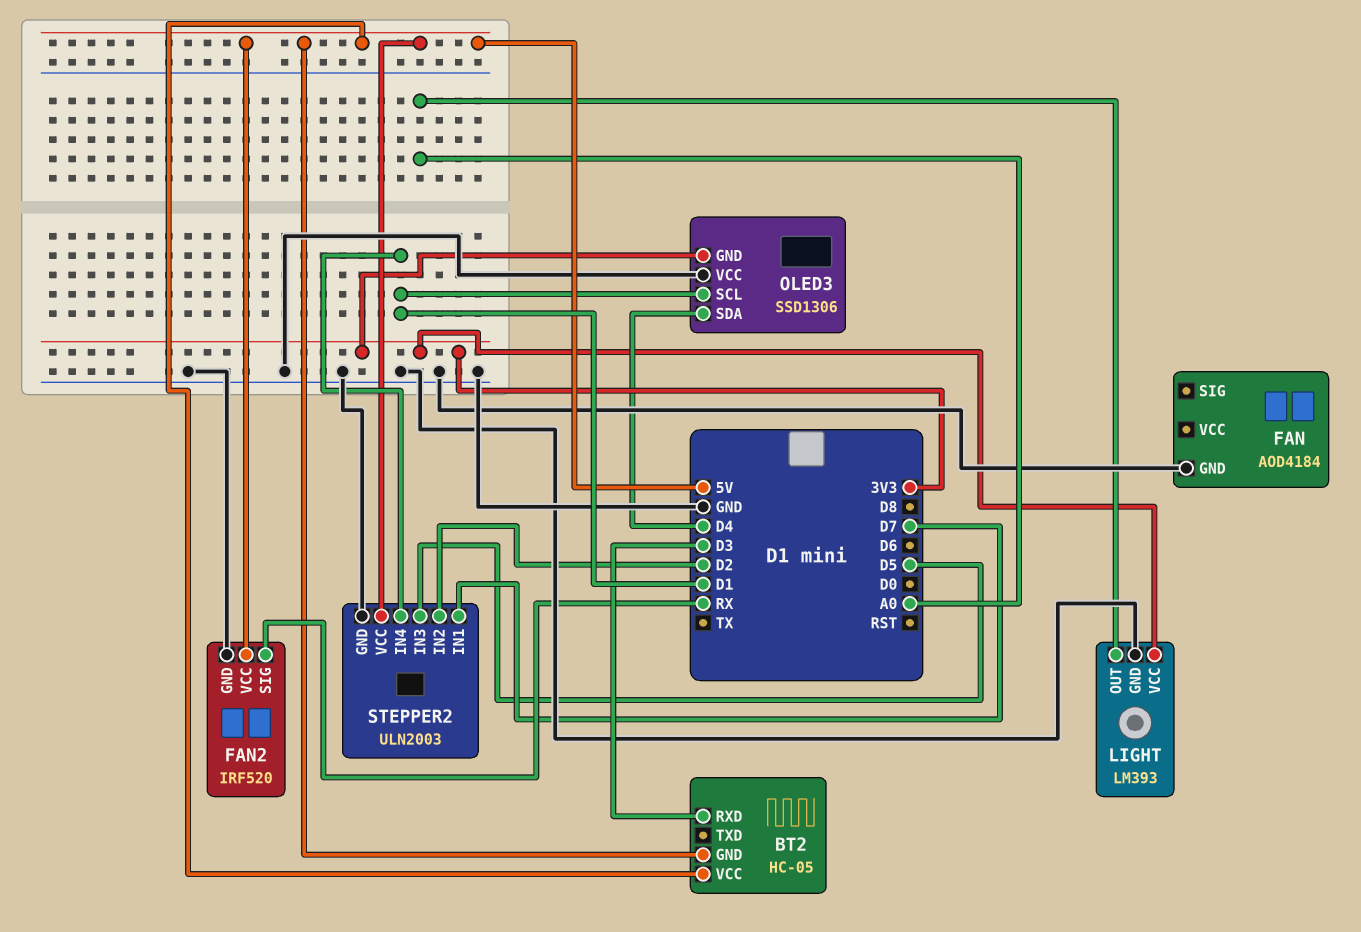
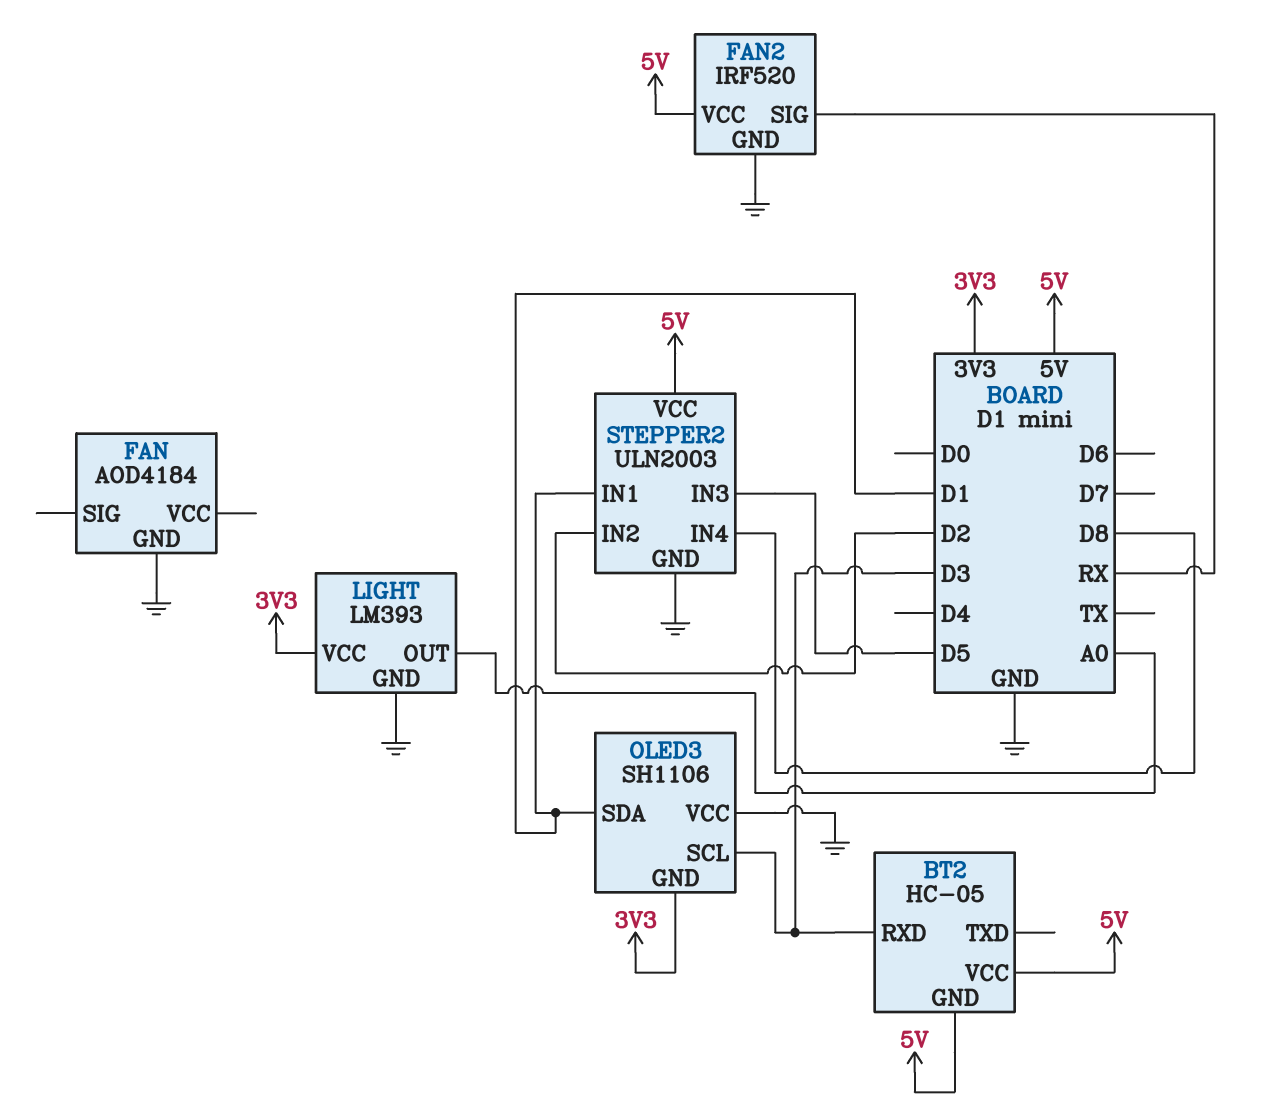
OLED3: SSD1306 -> SH1106
OLED3 pin SCL: D1 -> D3
OLED3 pin SDA: D4 -> D1
STEPPER2 pin IN1: D7 -> D1
STEPPER2 pin IN4: D1 -> D8

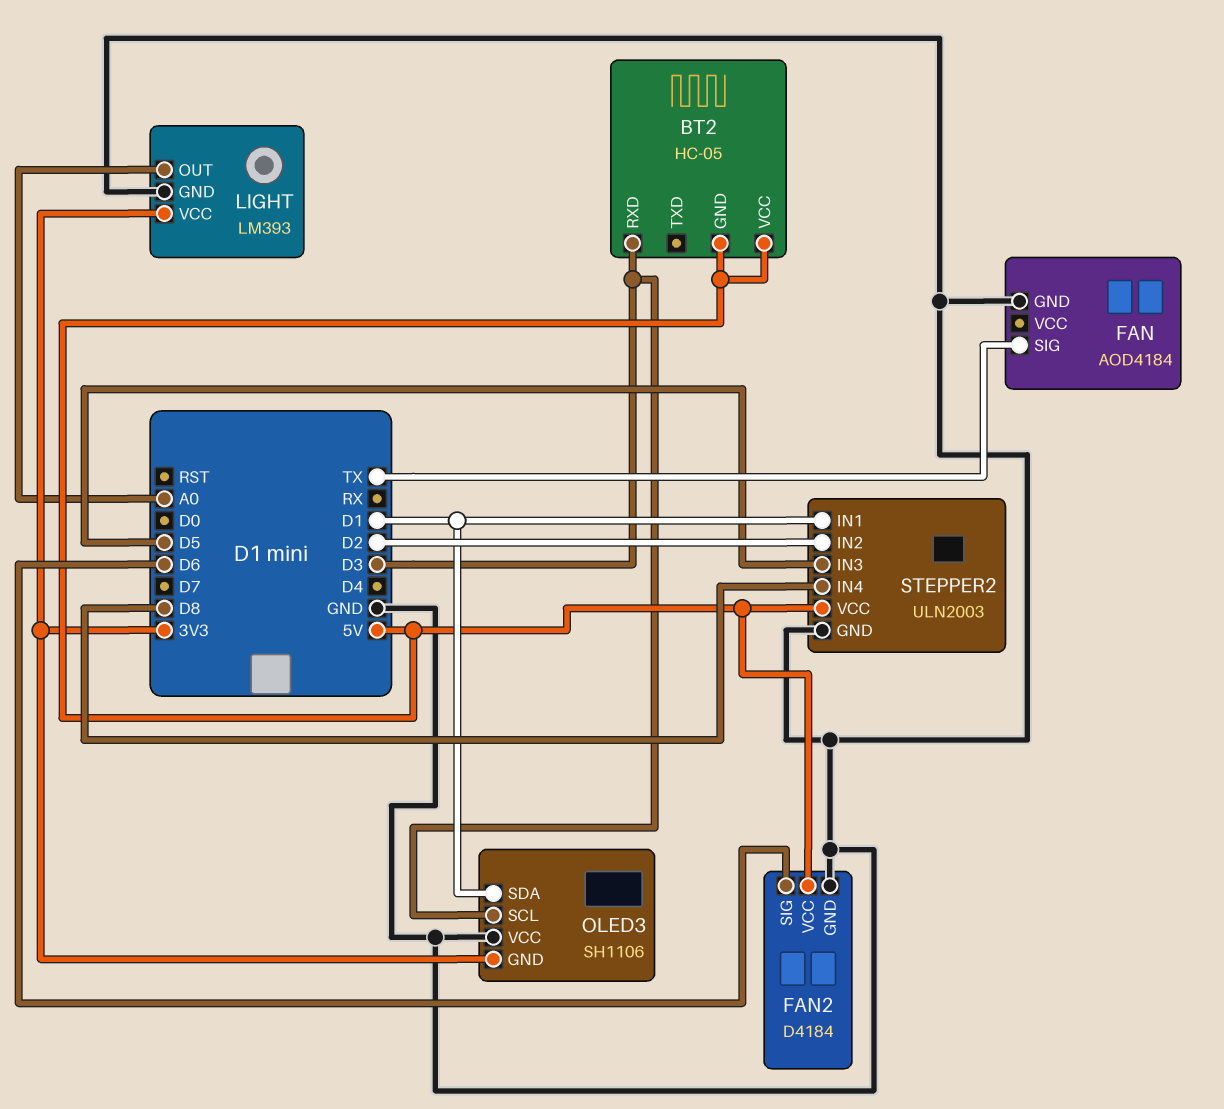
FAN pin SIG: none -> TX
FAN2: IRF520 -> D4184
FAN2 pin SIG: RX -> D6

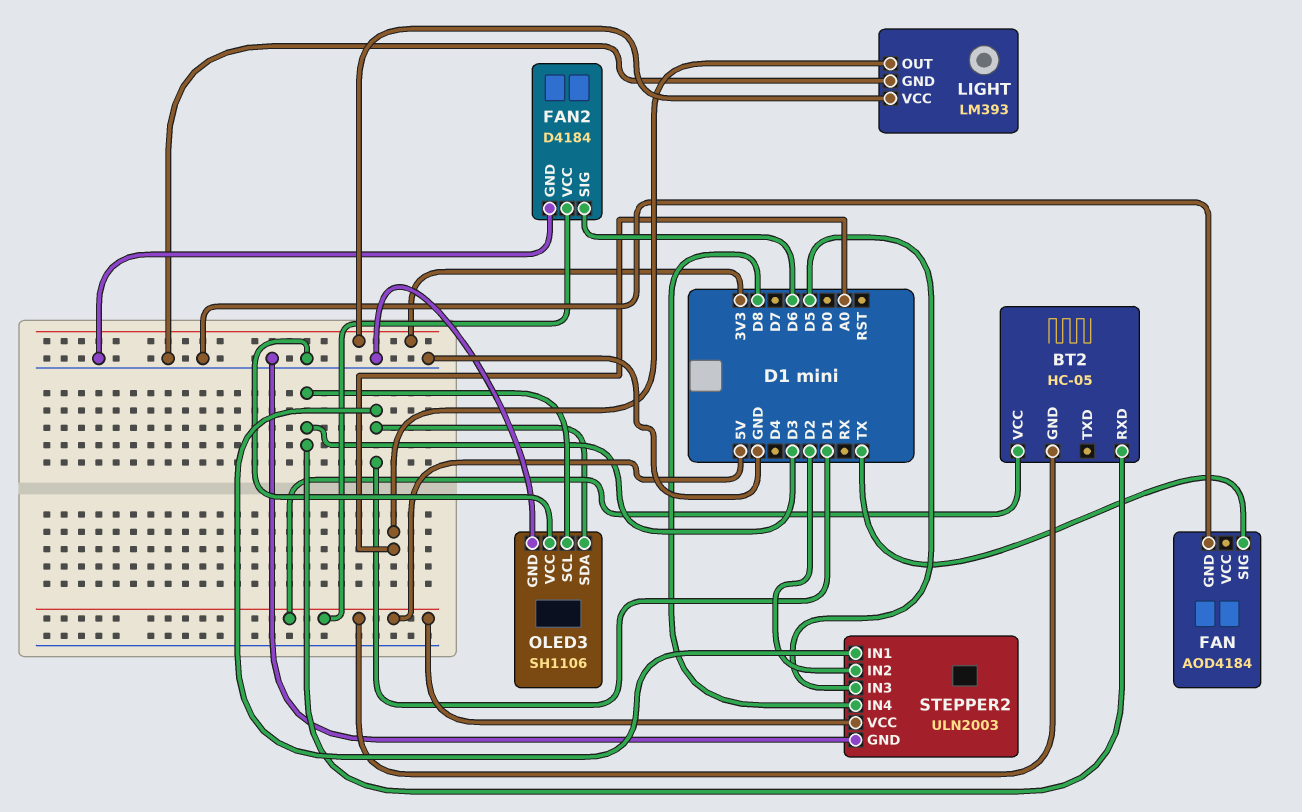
OLED3 pin GND: 3V3 -> GND

